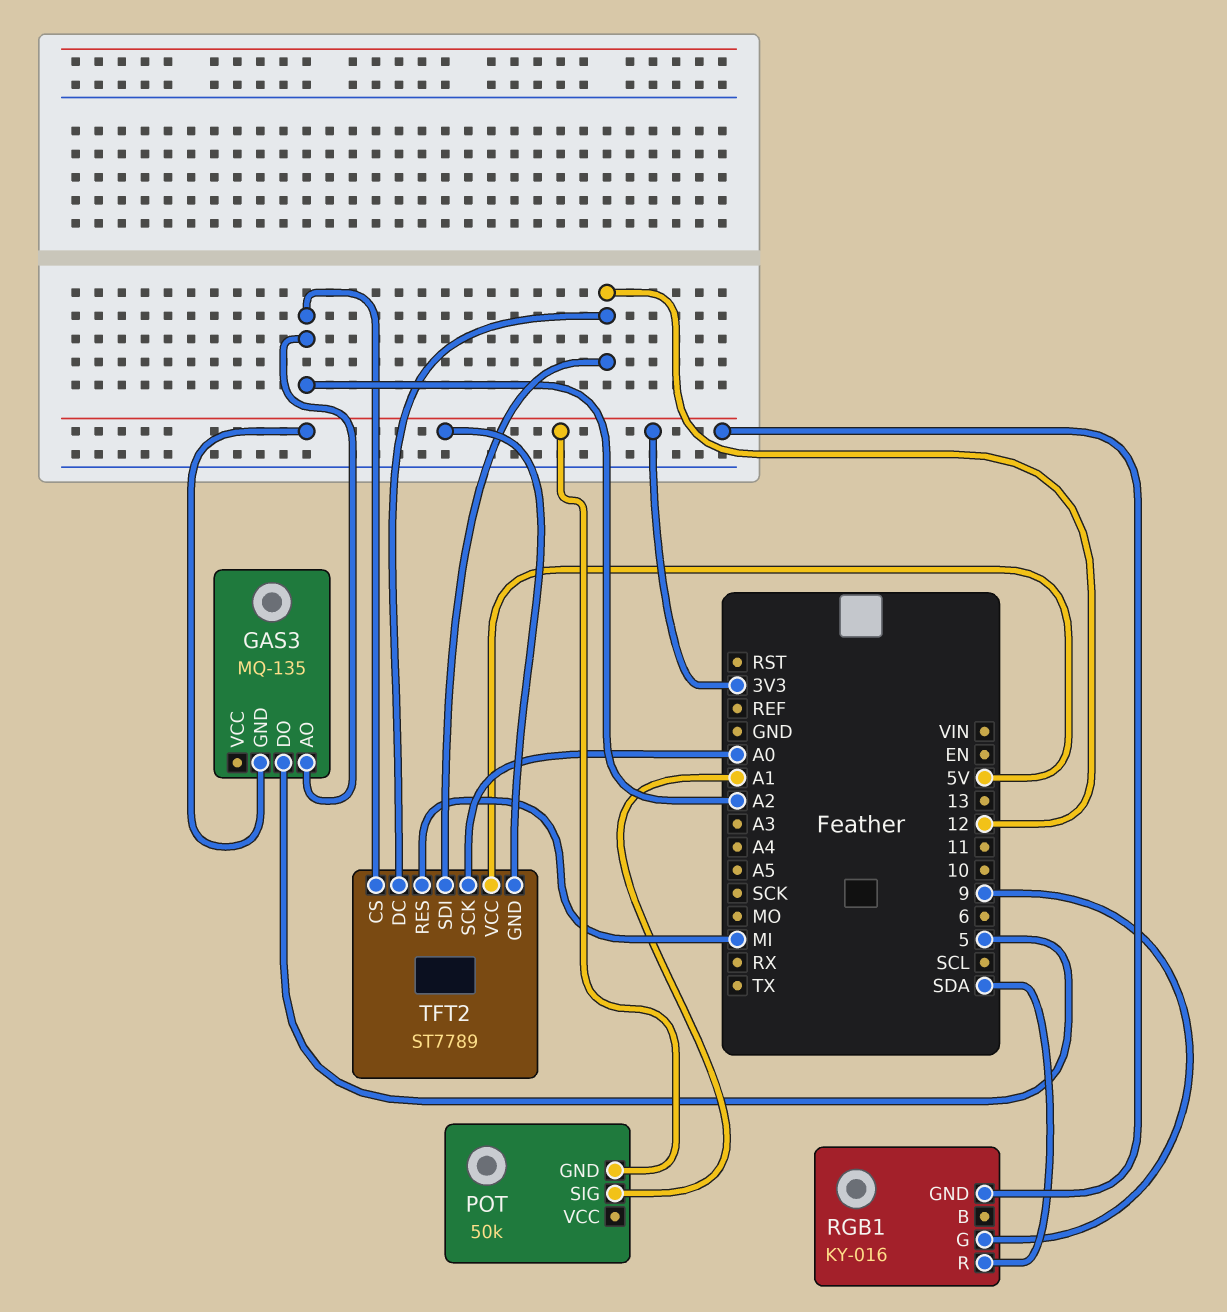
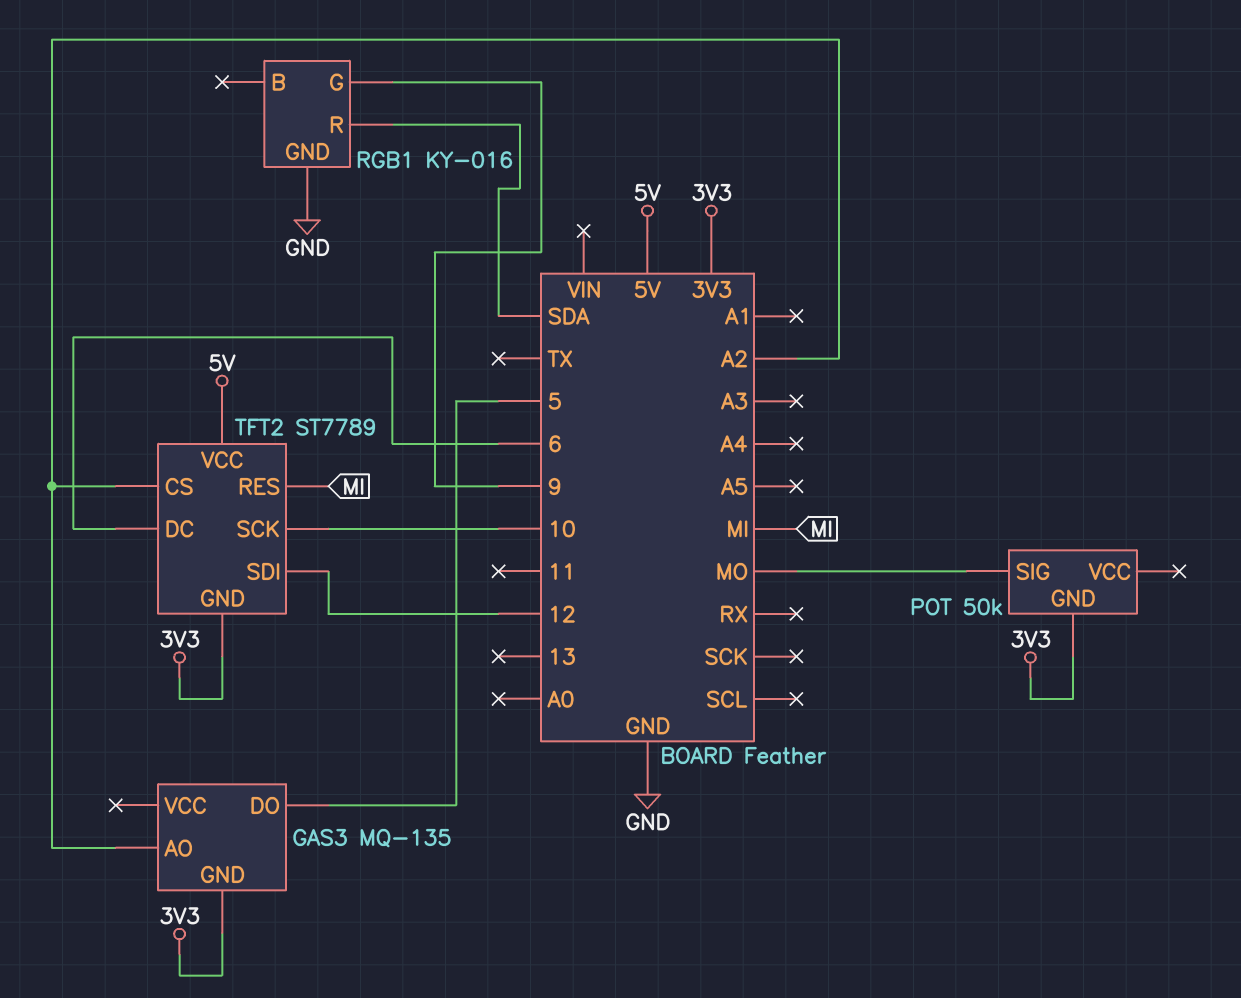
POT pin SIG: A1 -> MO
RGB1 pin GND: 3V3 -> GND
TFT2 pin DC: 12 -> 6
TFT2 pin SCK: A0 -> 10

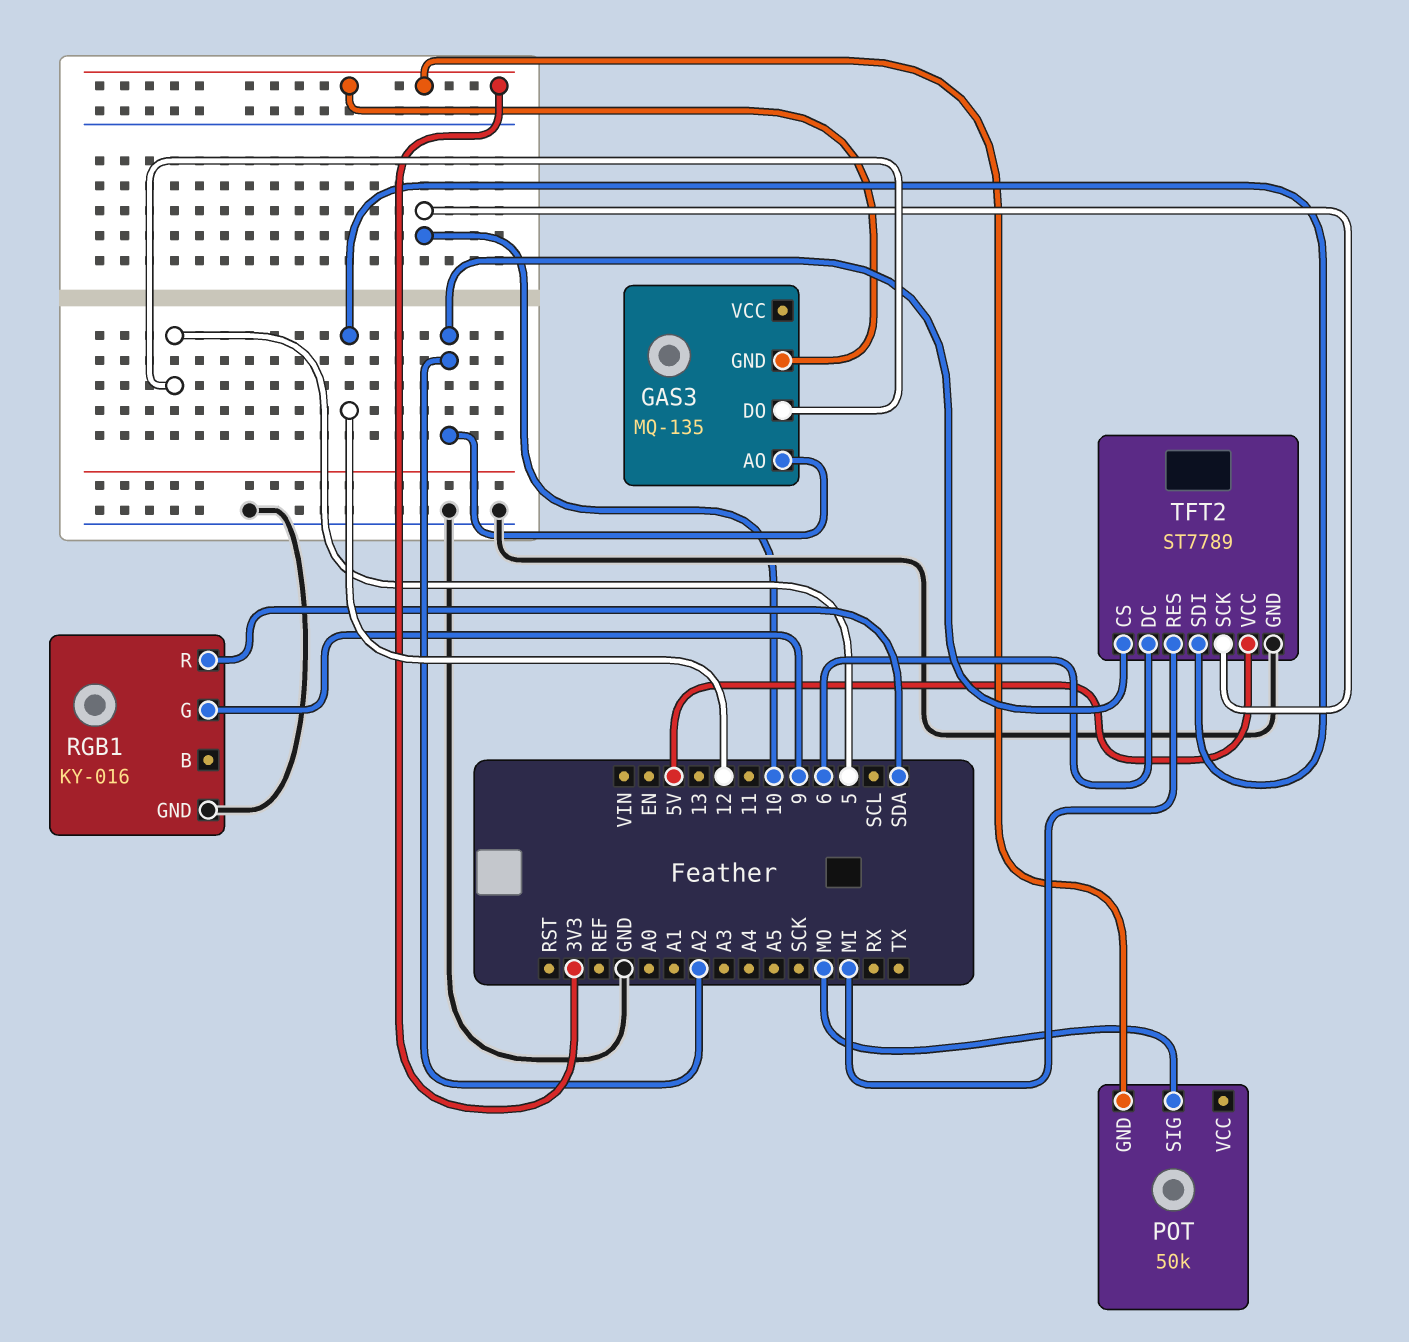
TFT2 pin GND: 3V3 -> GND

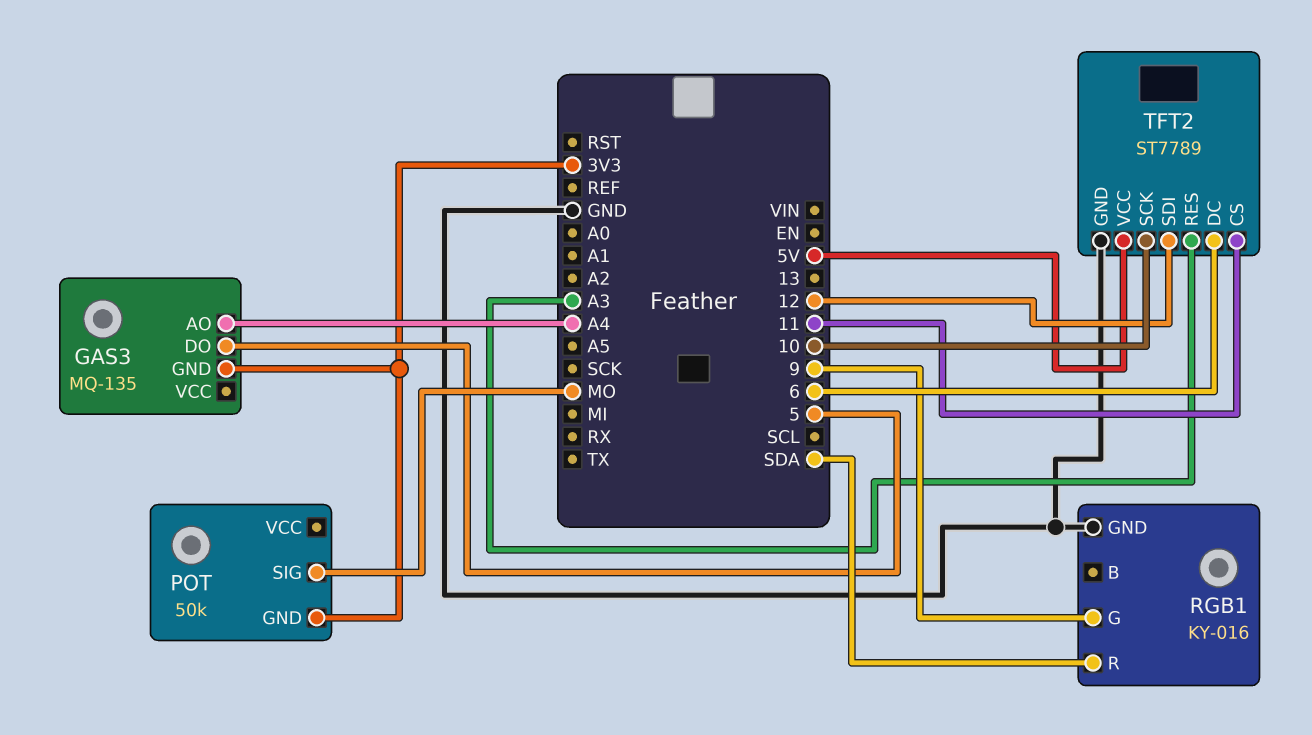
GAS3 pin AO: A2 -> A4
TFT2 pin CS: A2 -> 11
TFT2 pin RES: MI -> A3

